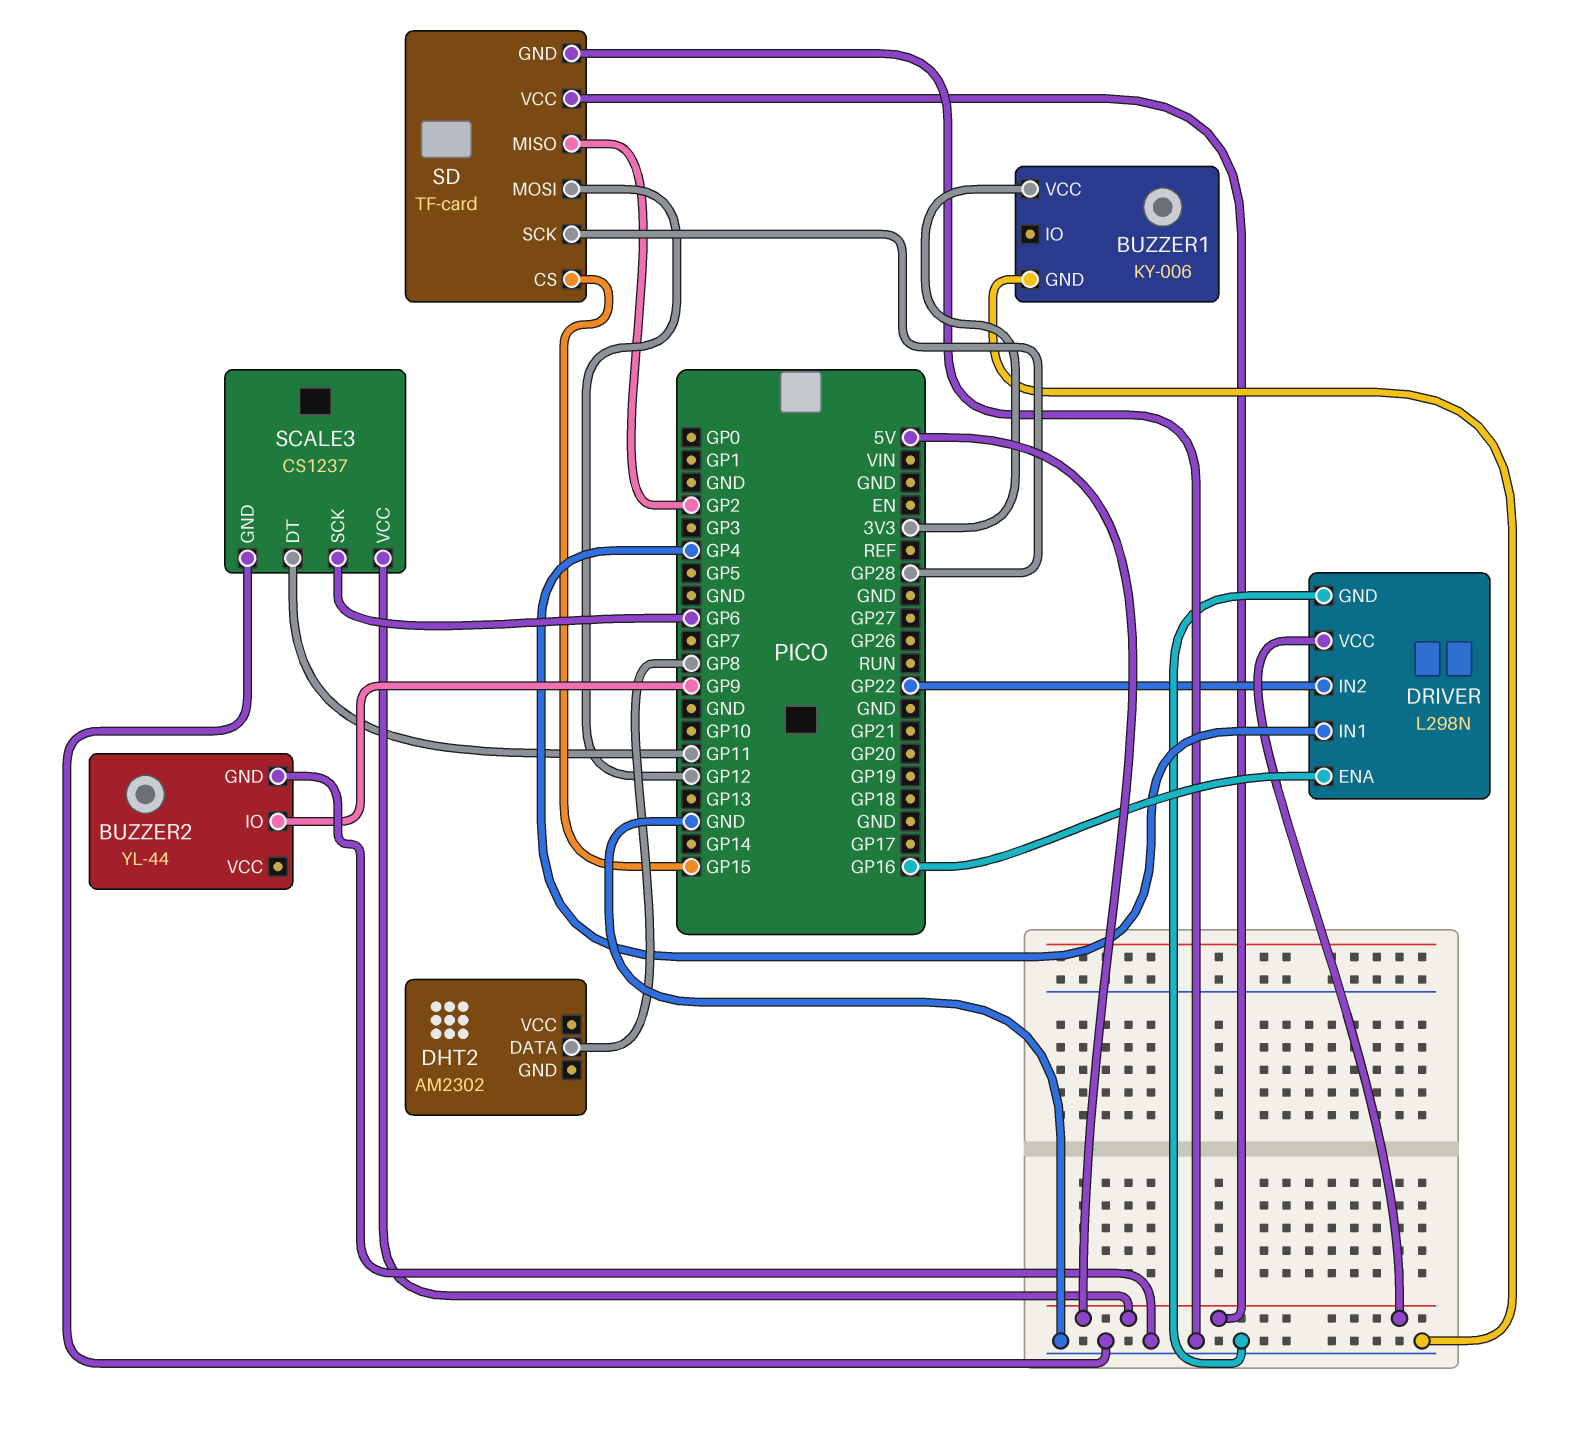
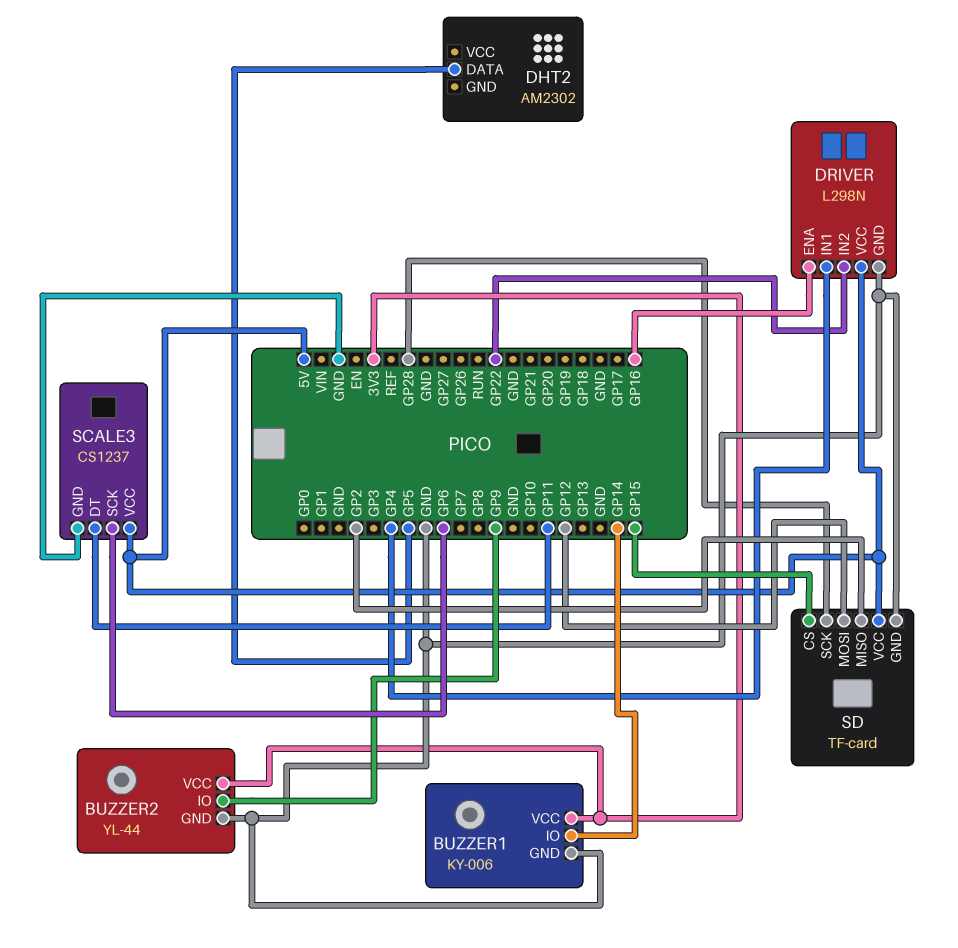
BUZZER1 pin IO: none -> GP14
BUZZER2 pin VCC: none -> 3V3
DHT2 pin DATA: GP8 -> GP5

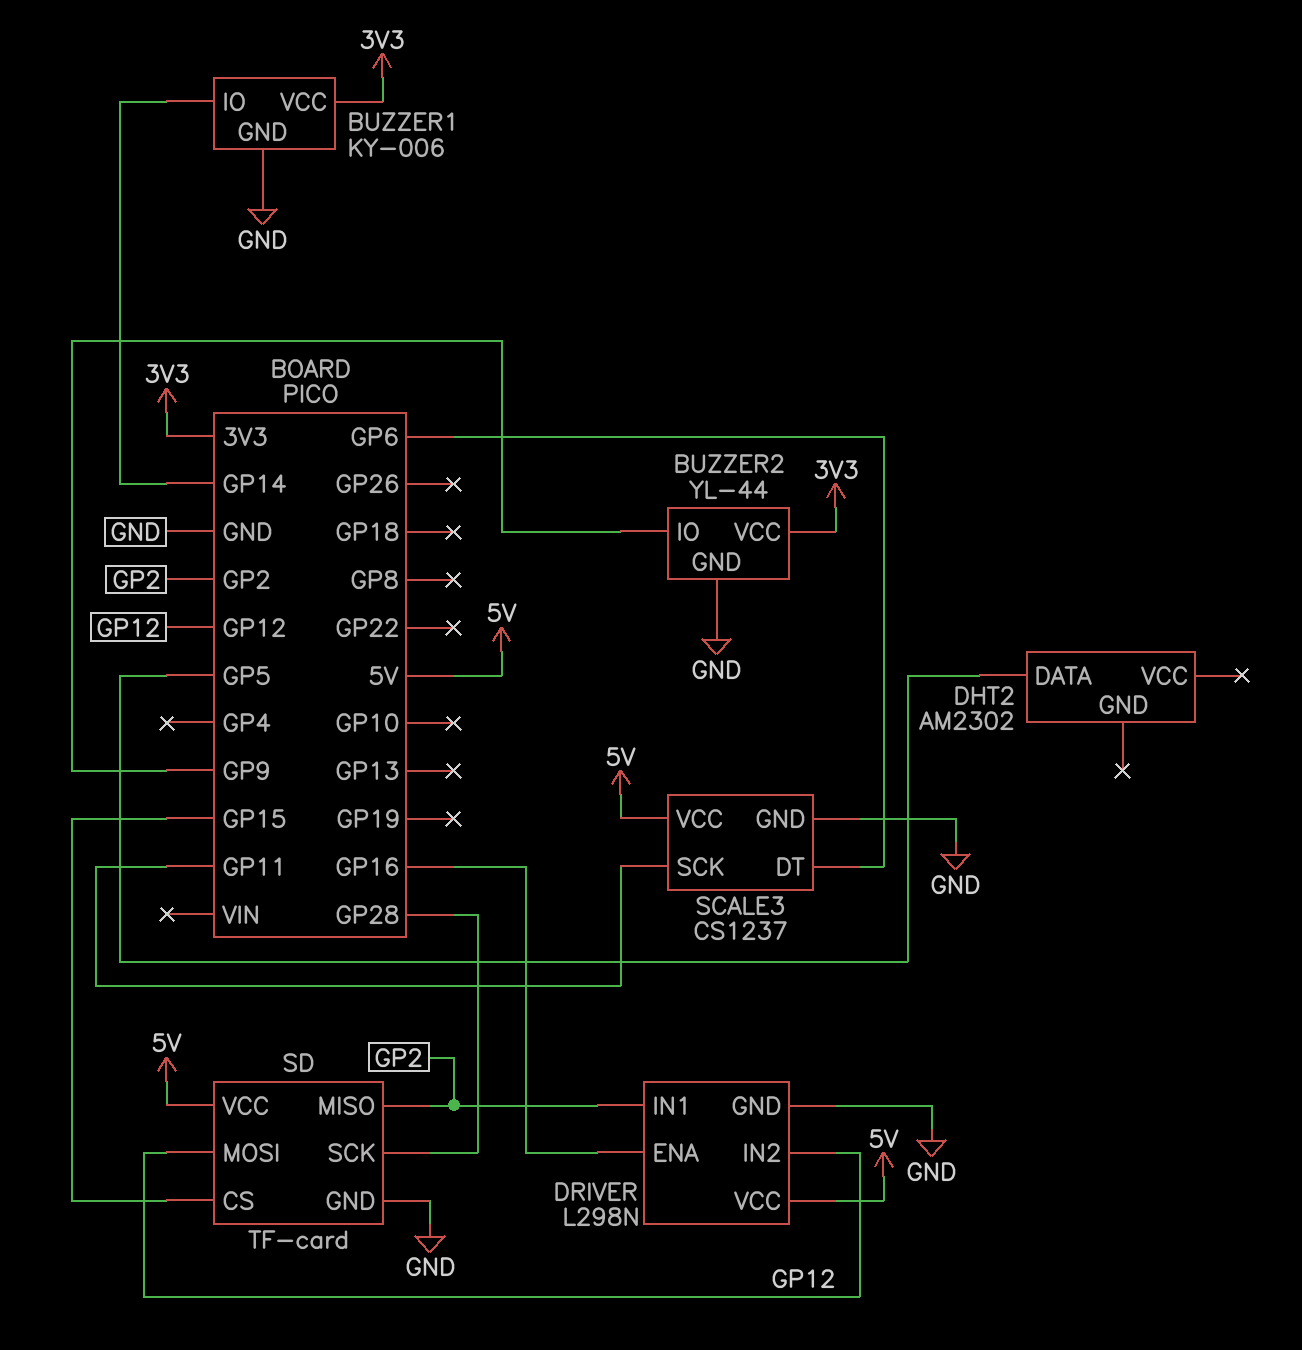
DRIVER pin IN1: GP4 -> GP2
DRIVER pin IN2: GP22 -> GP12
SCALE3 pin DT: GP11 -> GP6
SCALE3 pin SCK: GP6 -> GP11

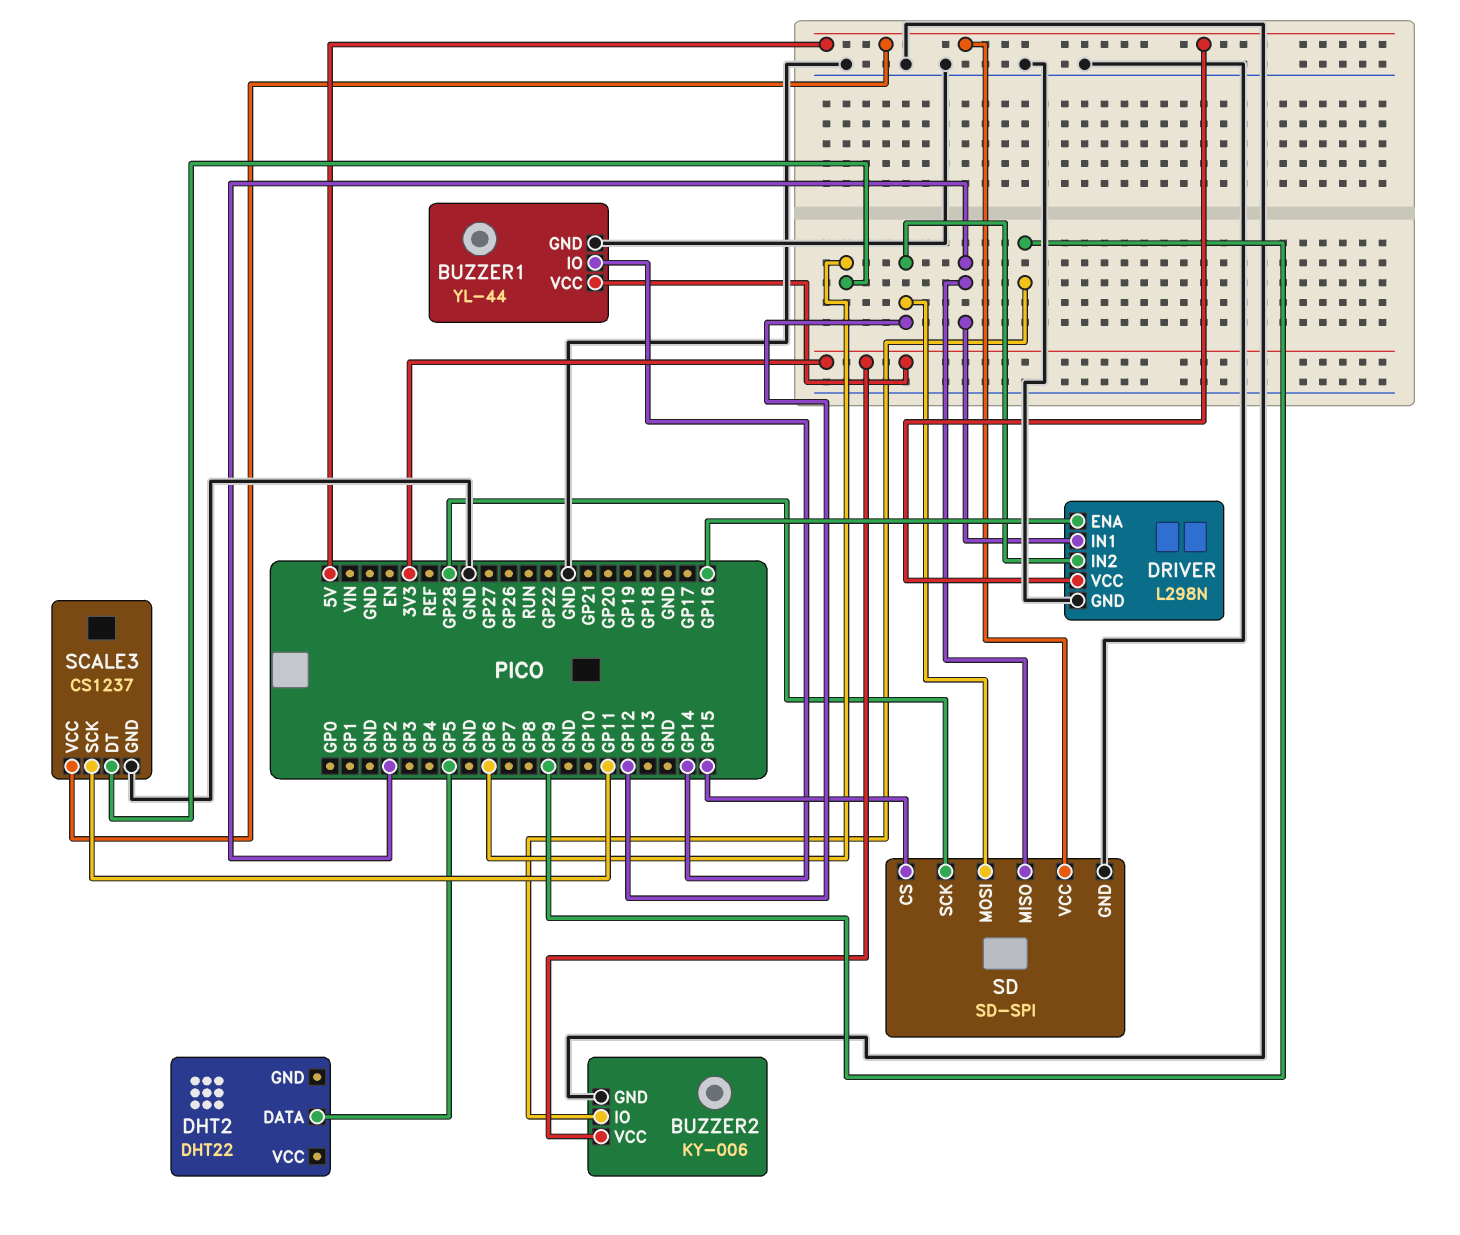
BUZZER1: KY-006 -> YL-44
BUZZER2: YL-44 -> KY-006
DHT2: AM2302 -> DHT22
SD: TF-card -> SD-SPI

